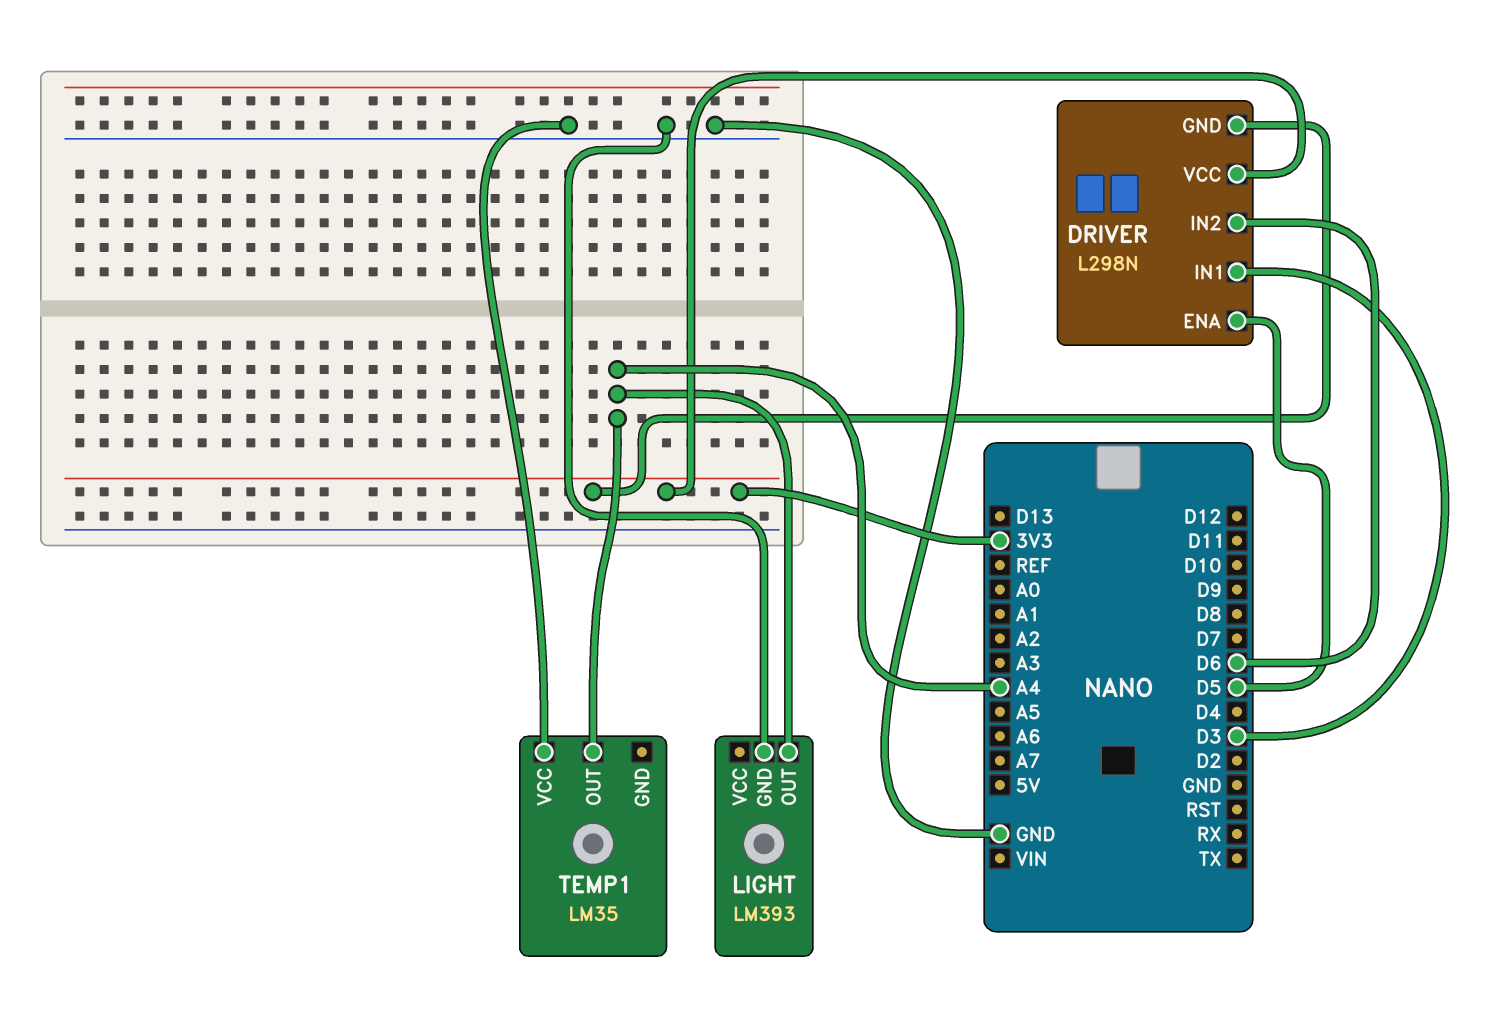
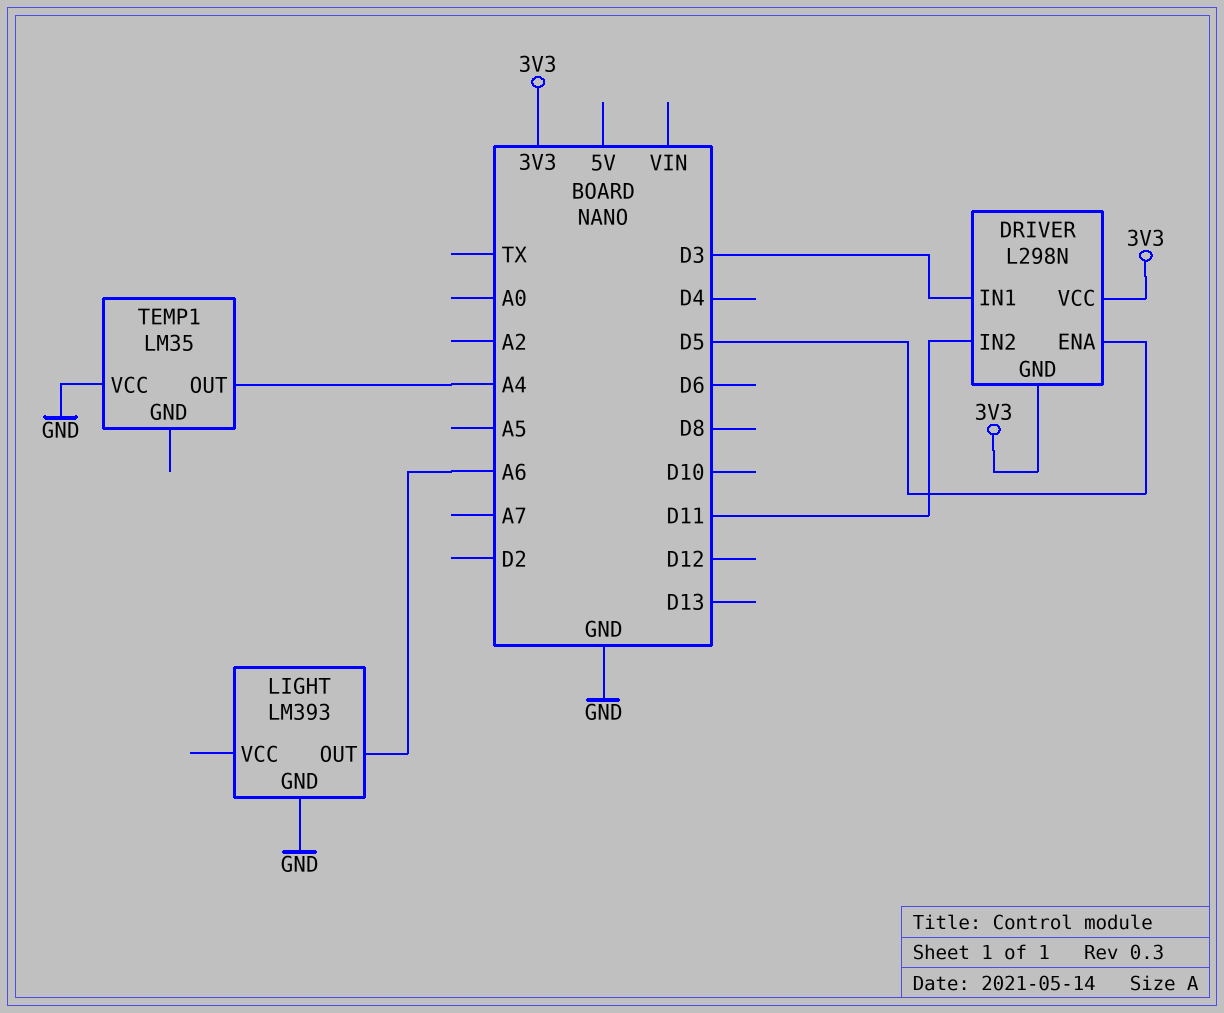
DRIVER pin IN2: D6 -> D11
LIGHT pin OUT: A4 -> A6

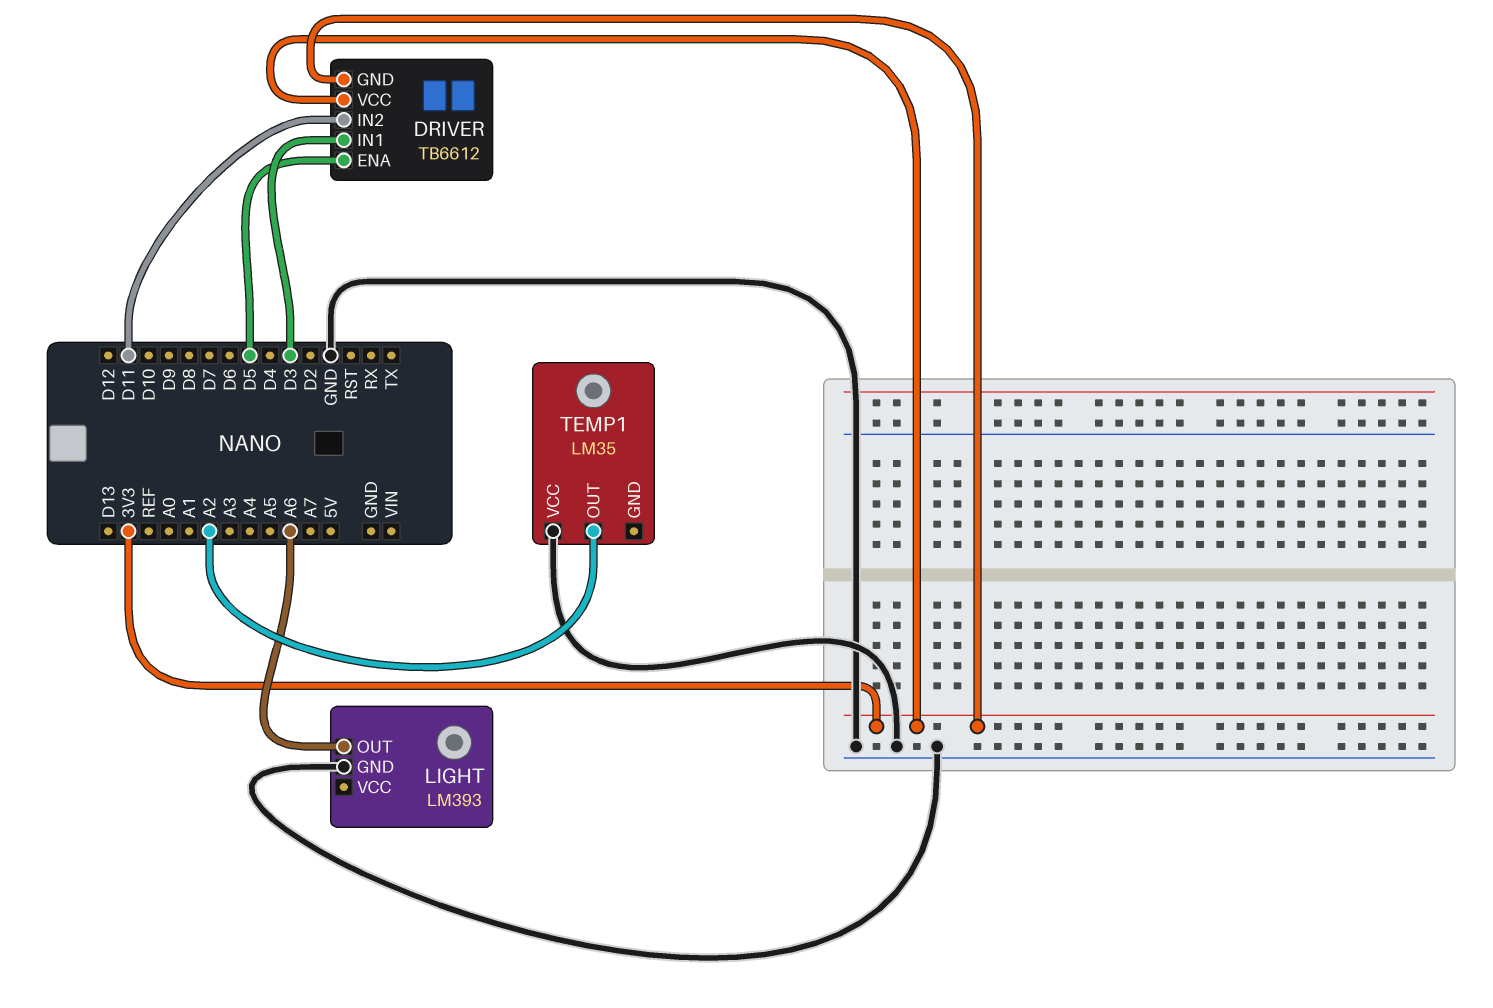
DRIVER: L298N -> TB6612
TEMP1 pin OUT: A4 -> A2

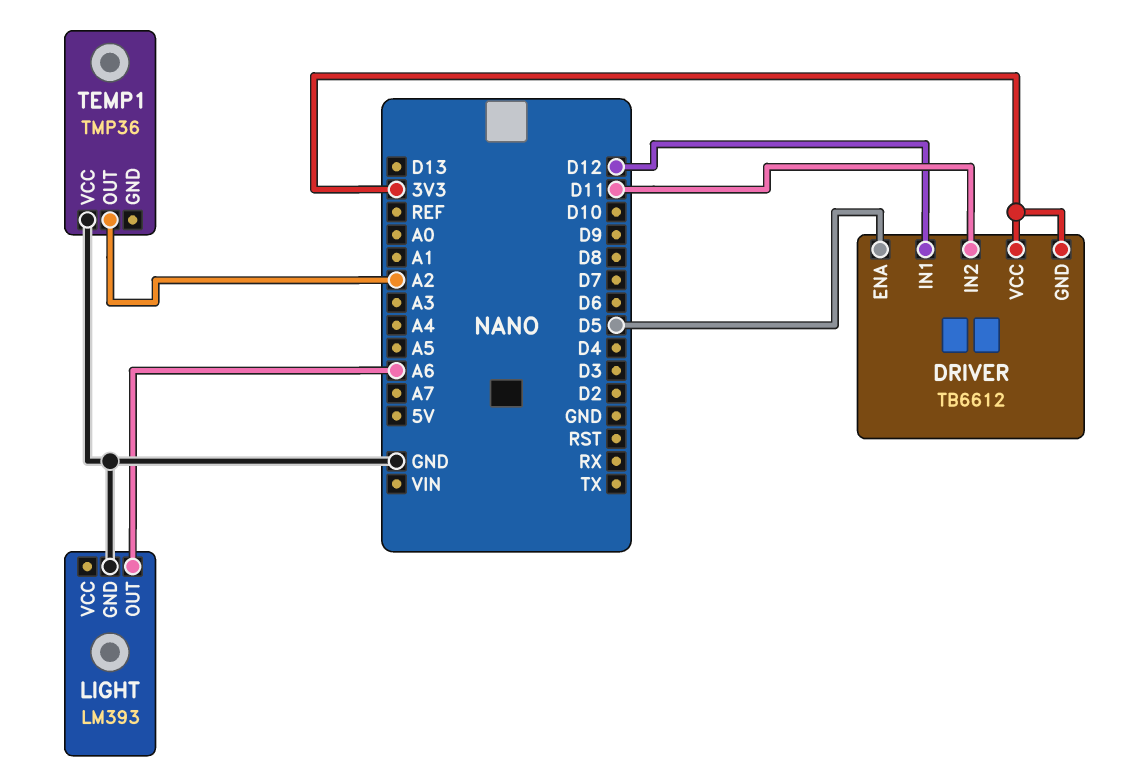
DRIVER pin IN1: D3 -> D12
TEMP1: LM35 -> TMP36

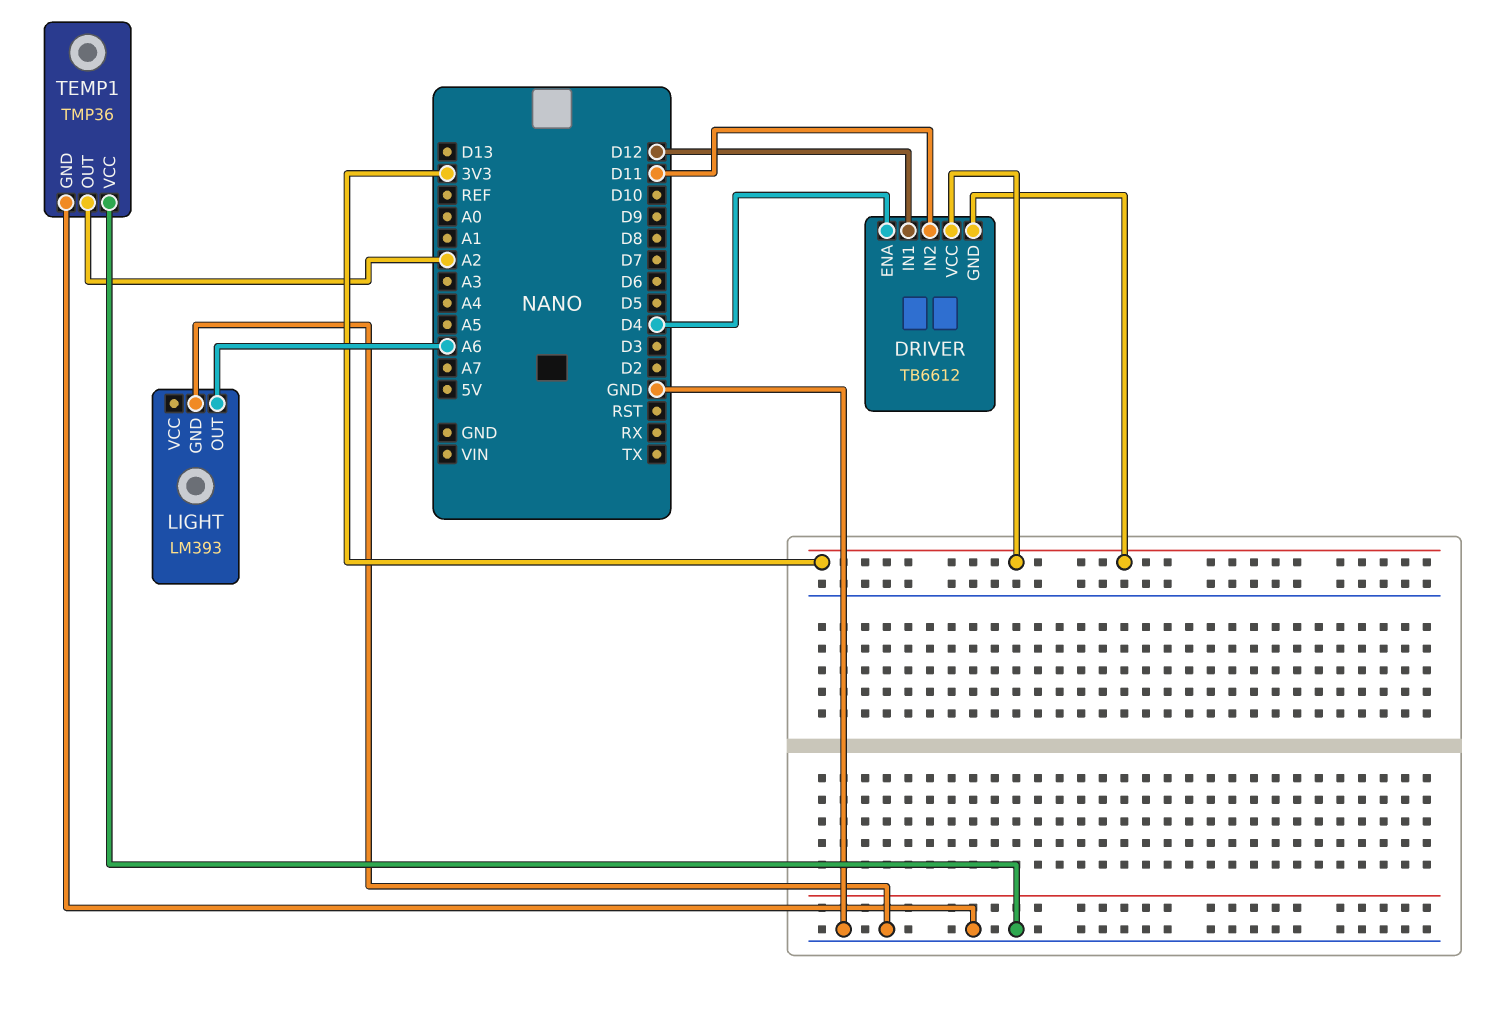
DRIVER pin ENA: D5 -> D4
TEMP1 pin GND: none -> GND

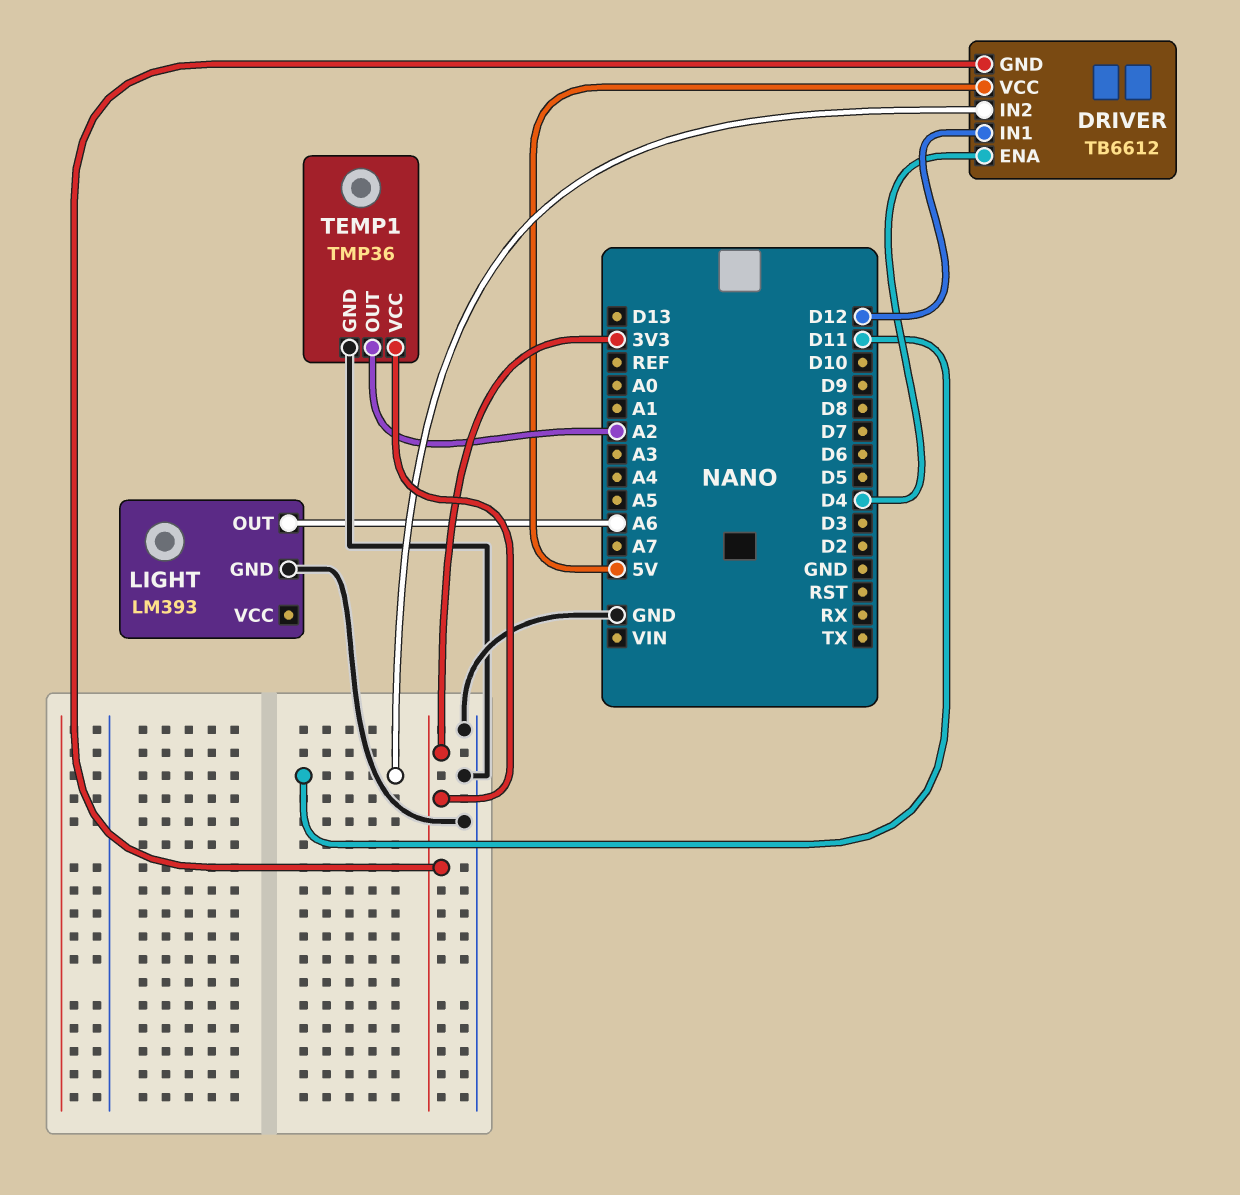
DRIVER pin VCC: 3V3 -> 5V
TEMP1 pin VCC: GND -> 3V3

